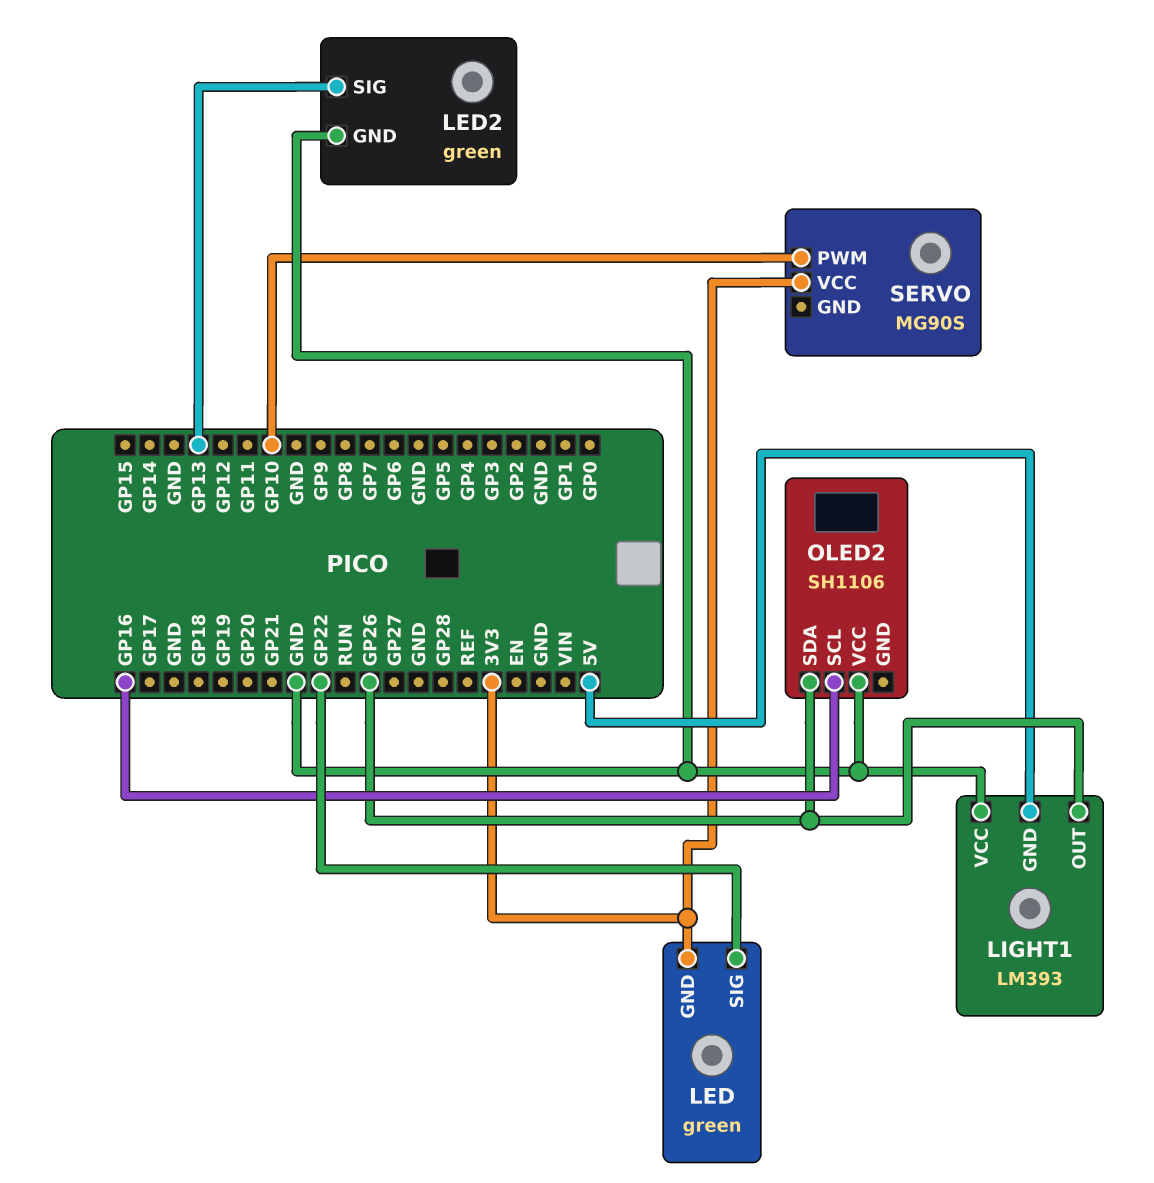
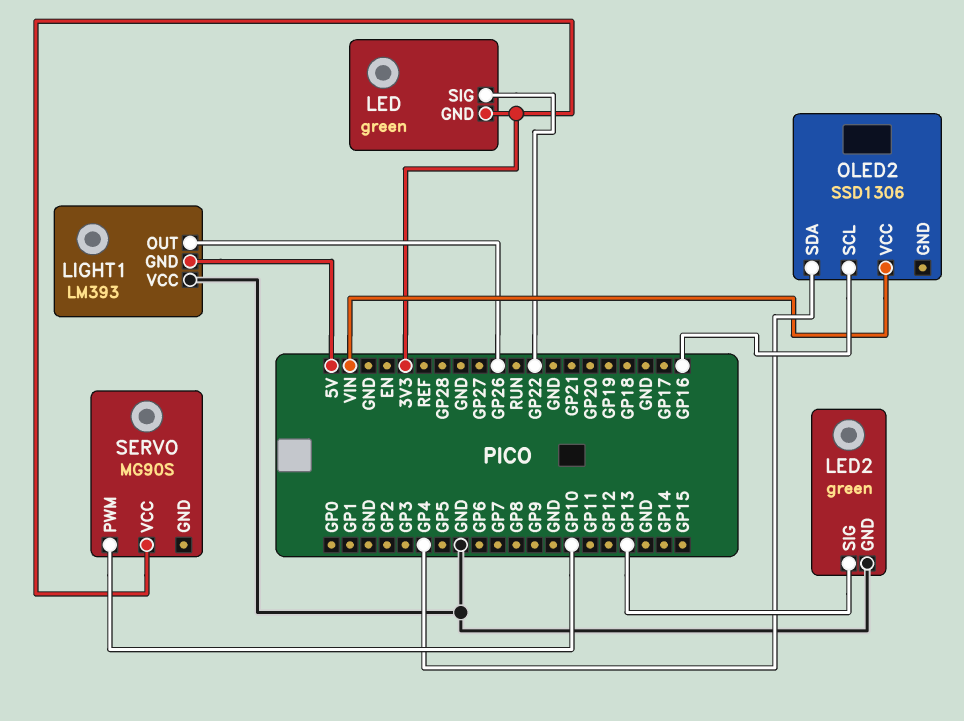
OLED2: SH1106 -> SSD1306
OLED2 pin SDA: GP26 -> GP4
OLED2 pin VCC: GND -> VIN

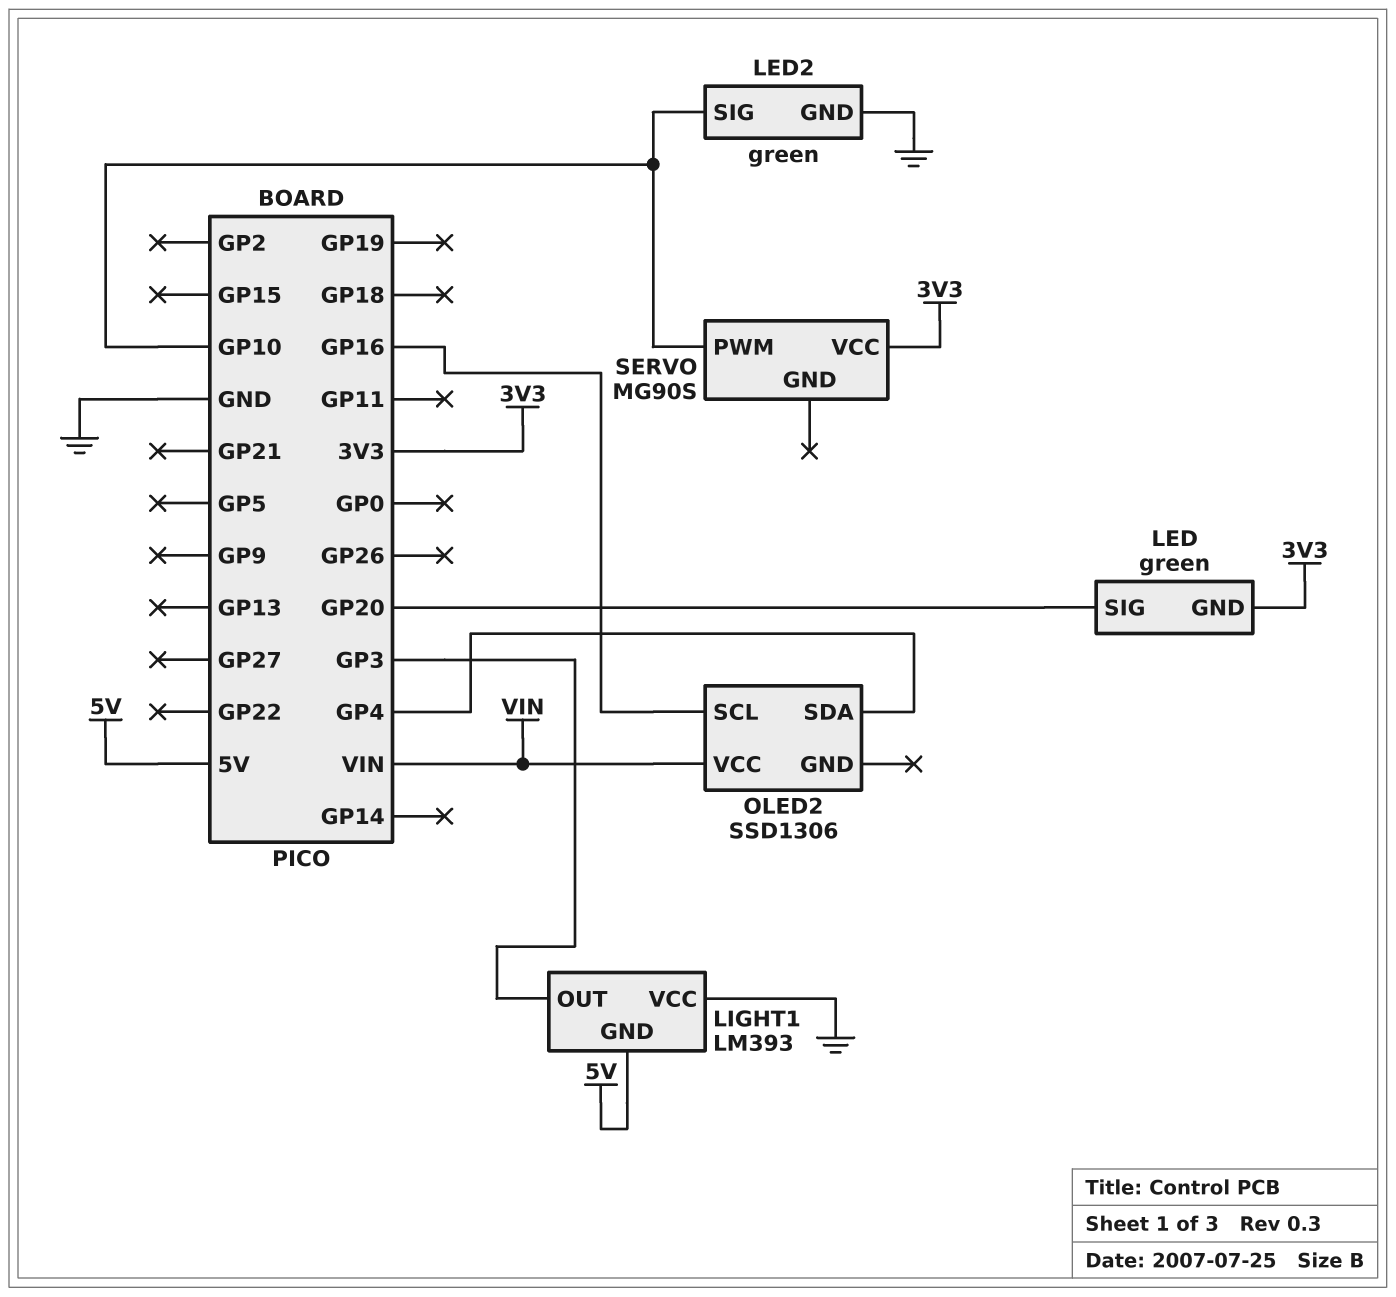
LED pin SIG: GP22 -> GP20
LED2 pin SIG: GP13 -> GP10
LIGHT1 pin OUT: GP26 -> GP3

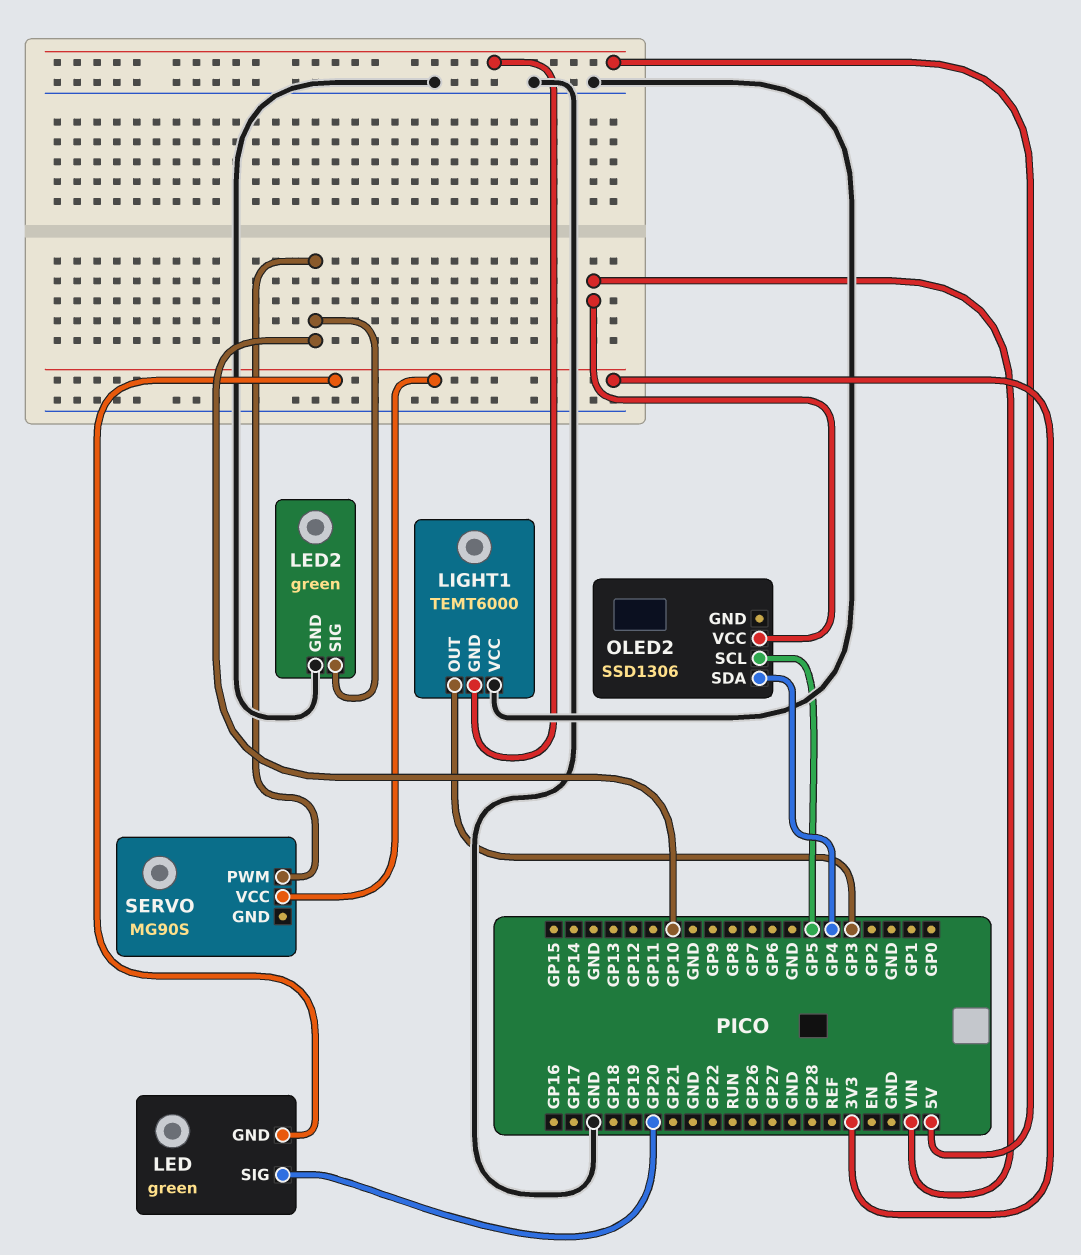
LIGHT1: LM393 -> TEMT6000
OLED2 pin SCL: GP16 -> GP5

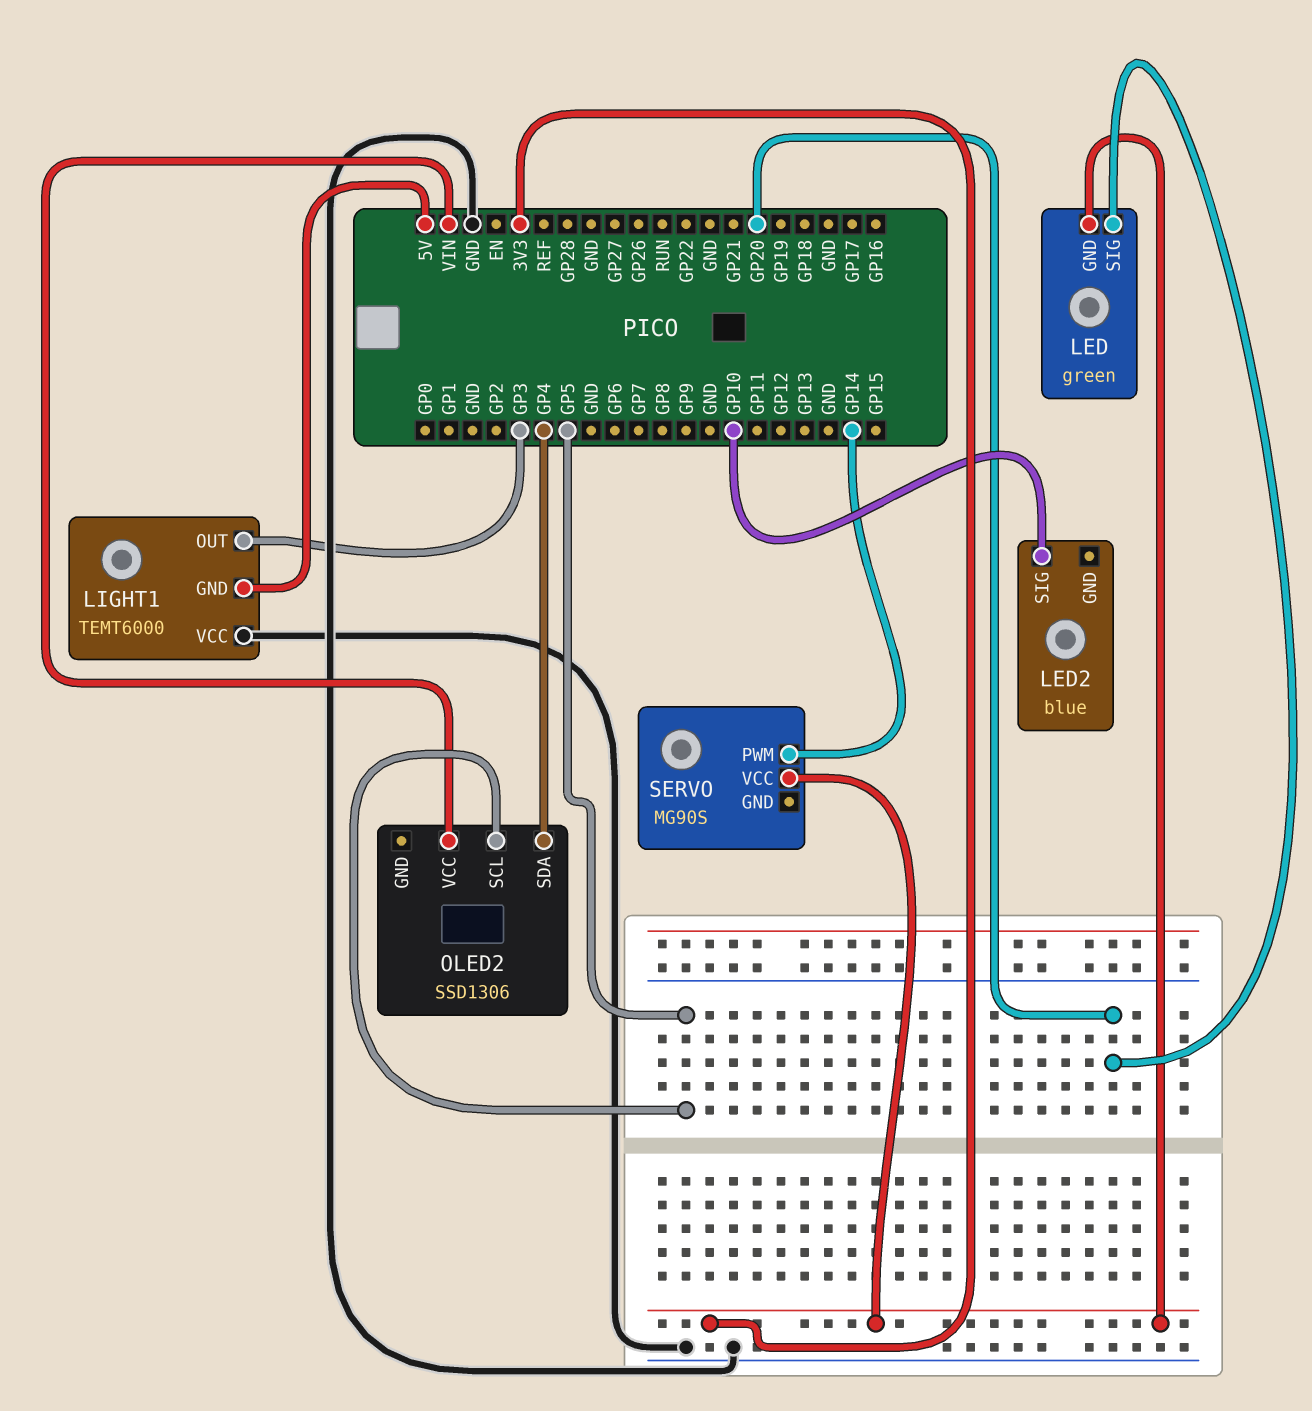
LED2: green -> blue
LED2 pin GND: GND -> none
SERVO pin PWM: GP10 -> GP14

